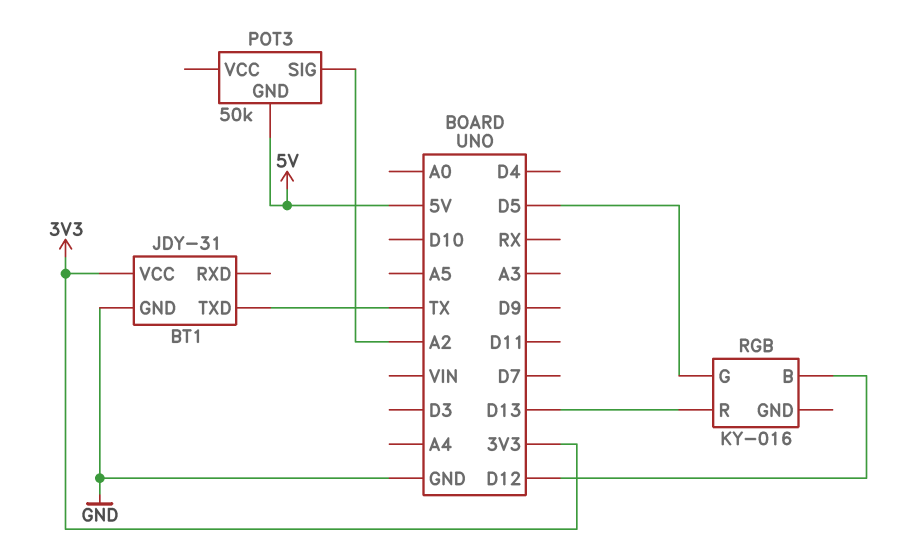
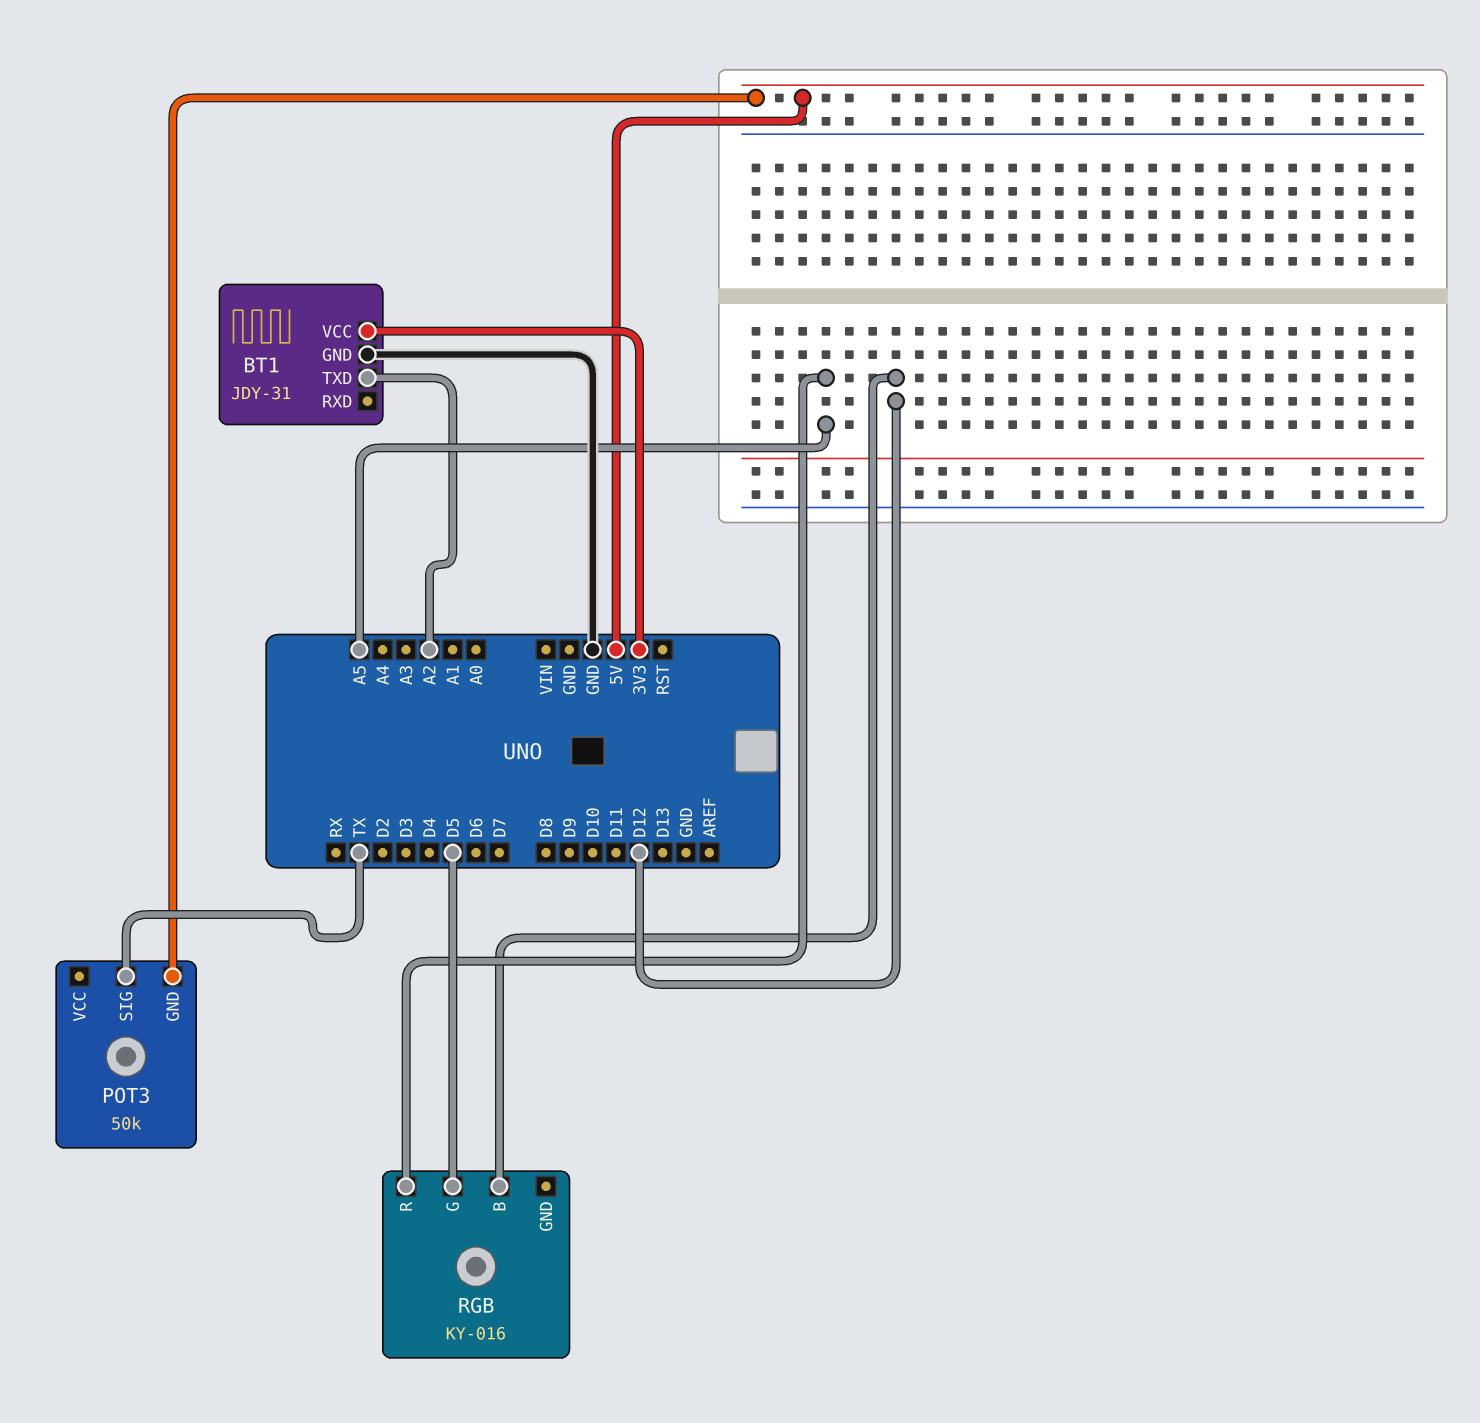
BT1 pin TXD: TX -> A2
POT3 pin SIG: A2 -> TX
RGB pin R: D13 -> A5

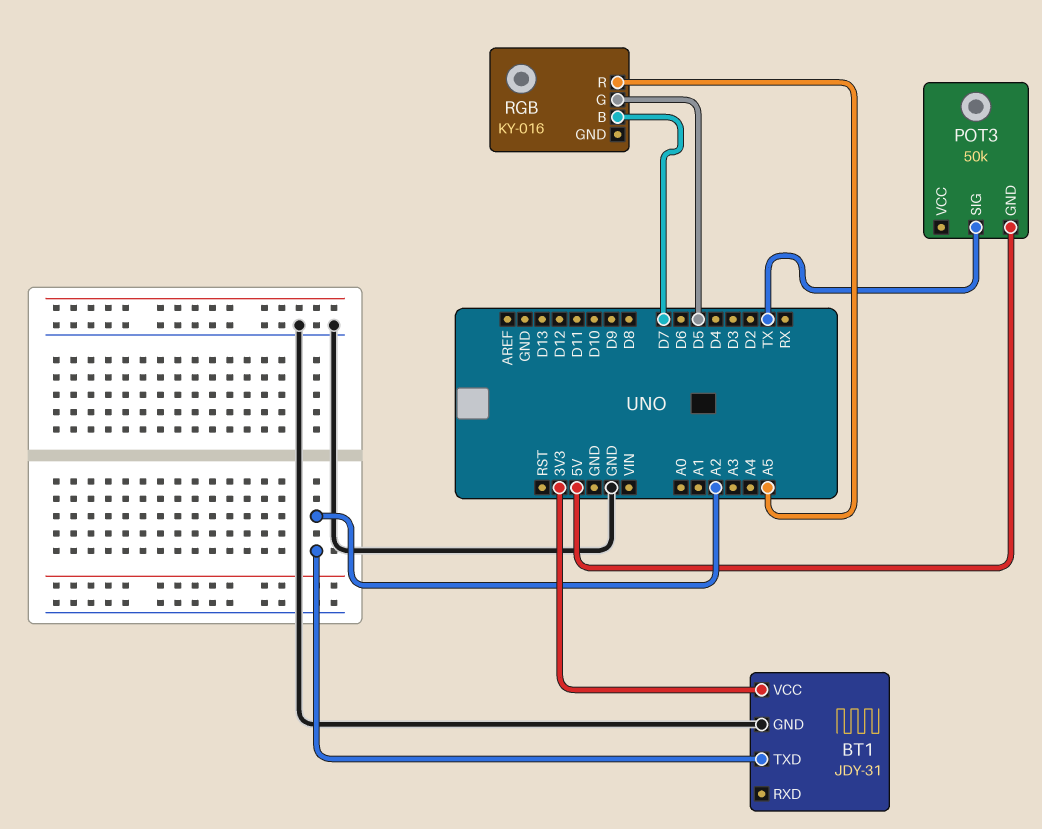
RGB pin B: D12 -> D7

